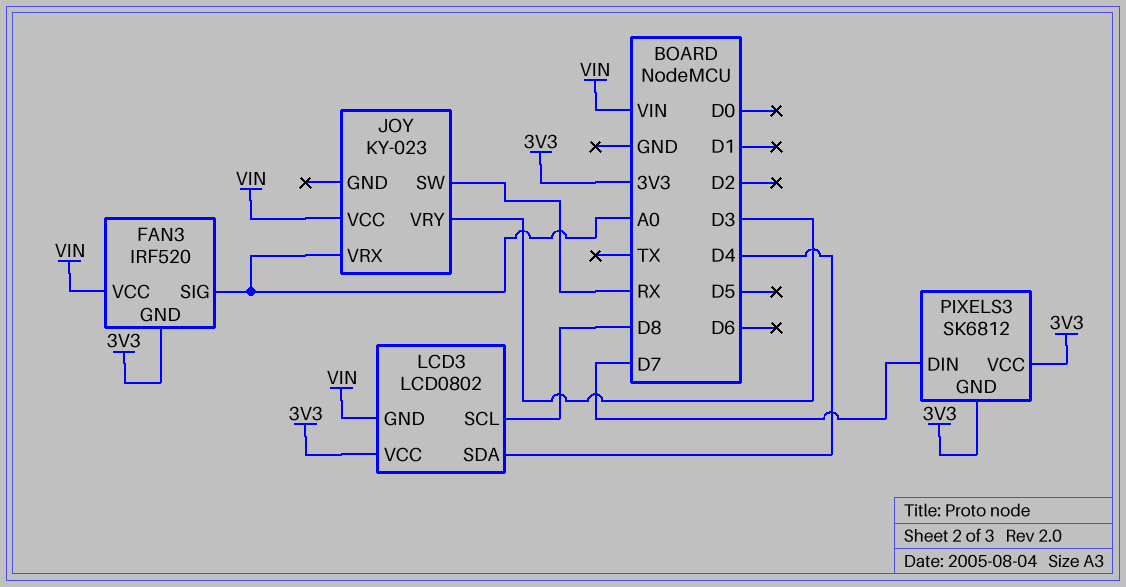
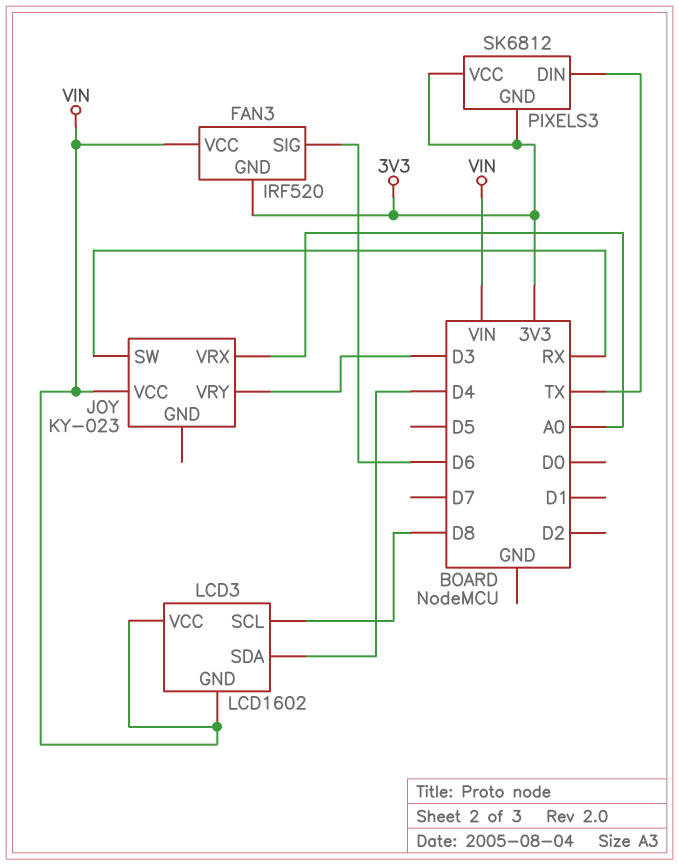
FAN3 pin SIG: A0 -> D6
LCD3: LCD0802 -> LCD1602
LCD3 pin VCC: 3V3 -> VIN
PIXELS3 pin DIN: D7 -> TX

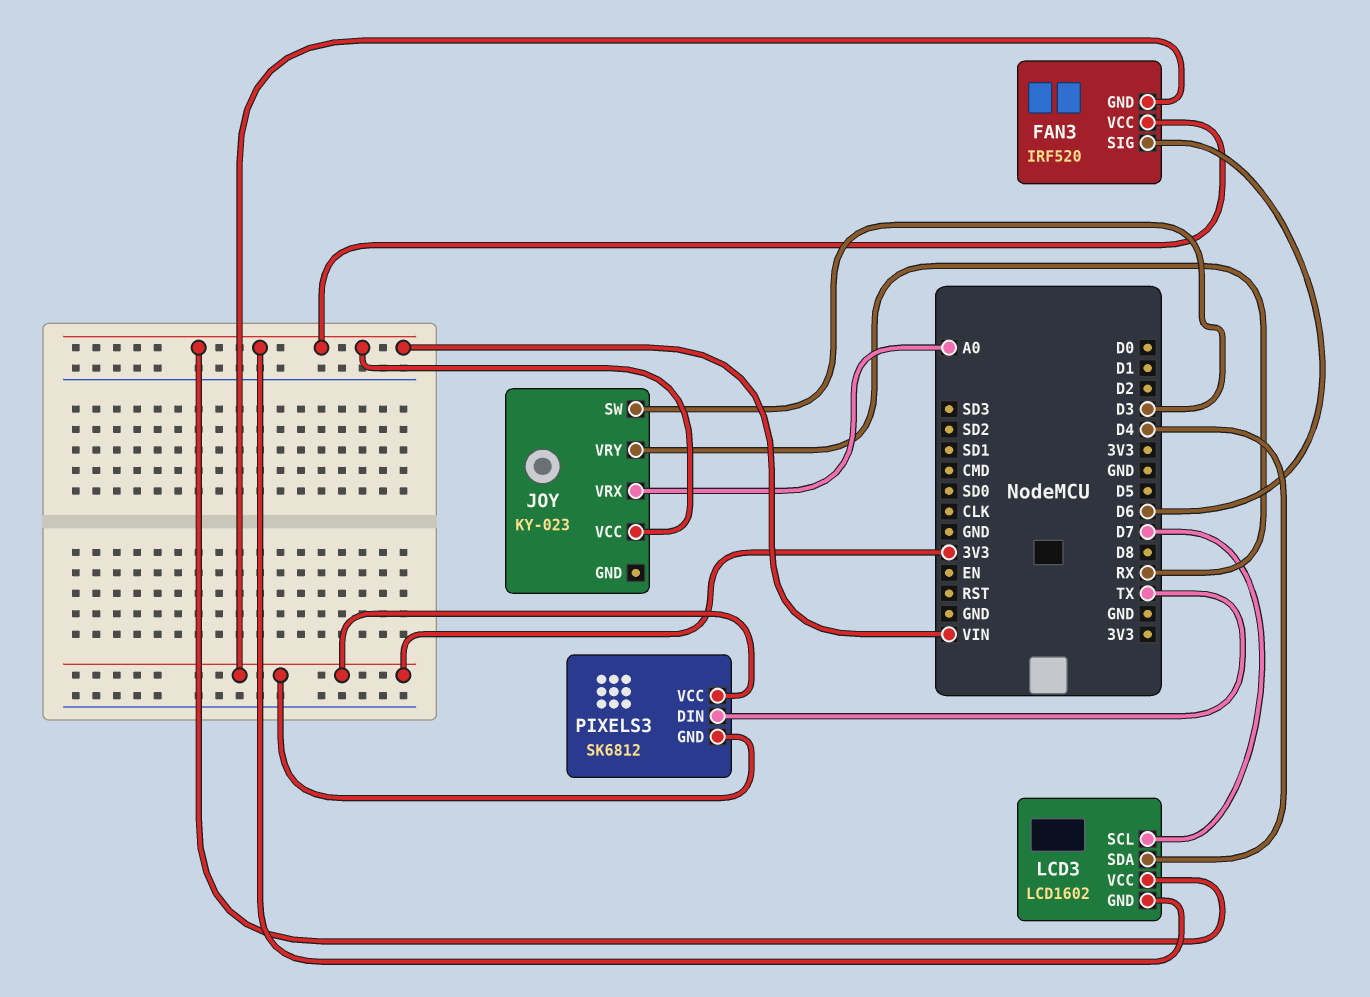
JOY pin SW: RX -> D3
JOY pin VRY: D3 -> RX
LCD3 pin SCL: D8 -> D7

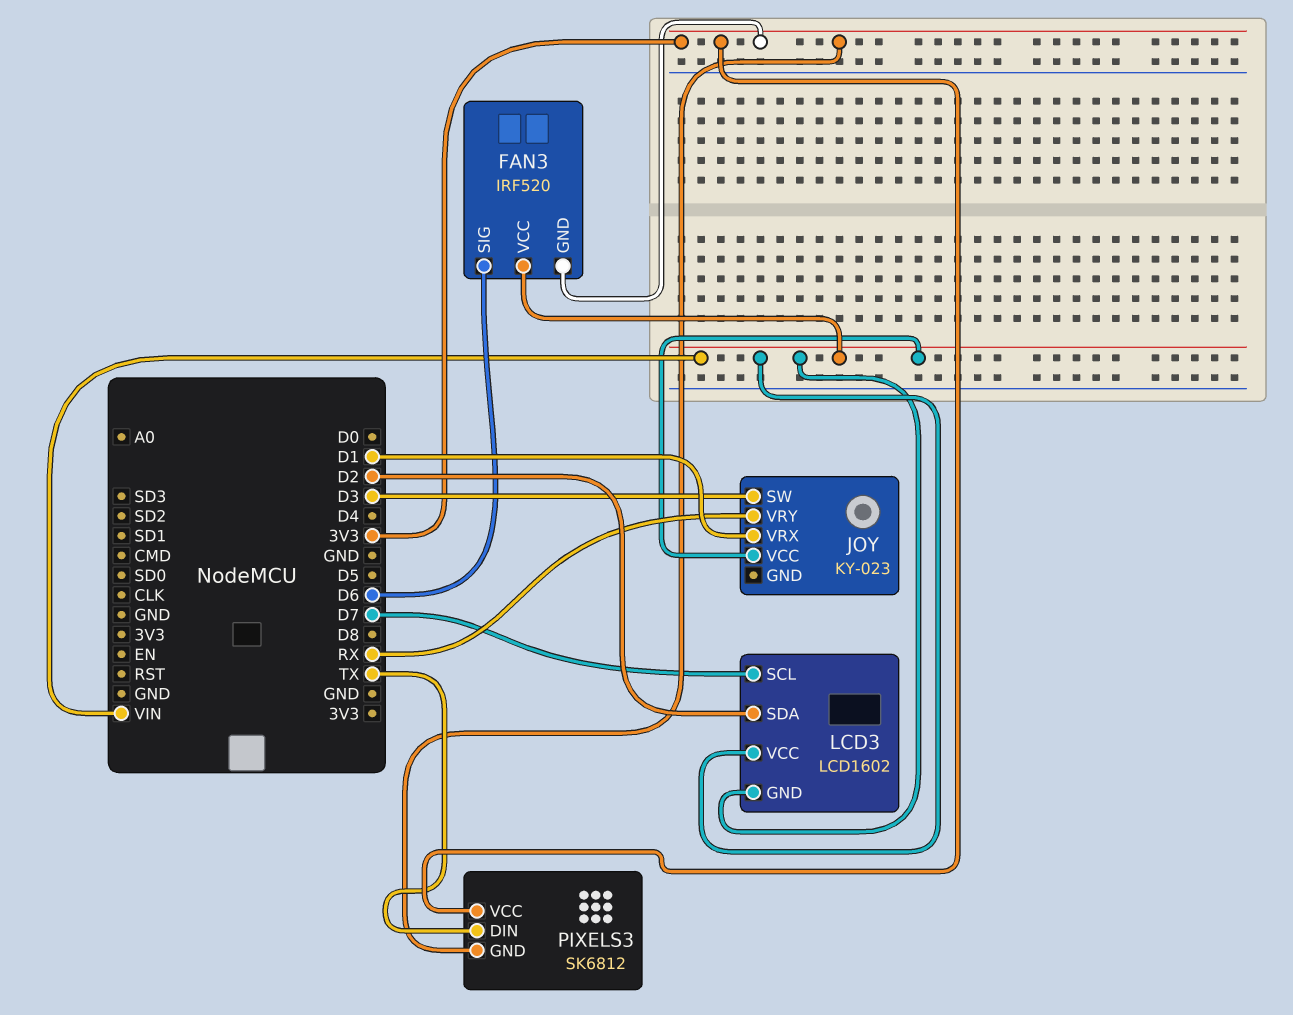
JOY pin VRX: A0 -> D1
LCD3 pin SDA: D4 -> D2

